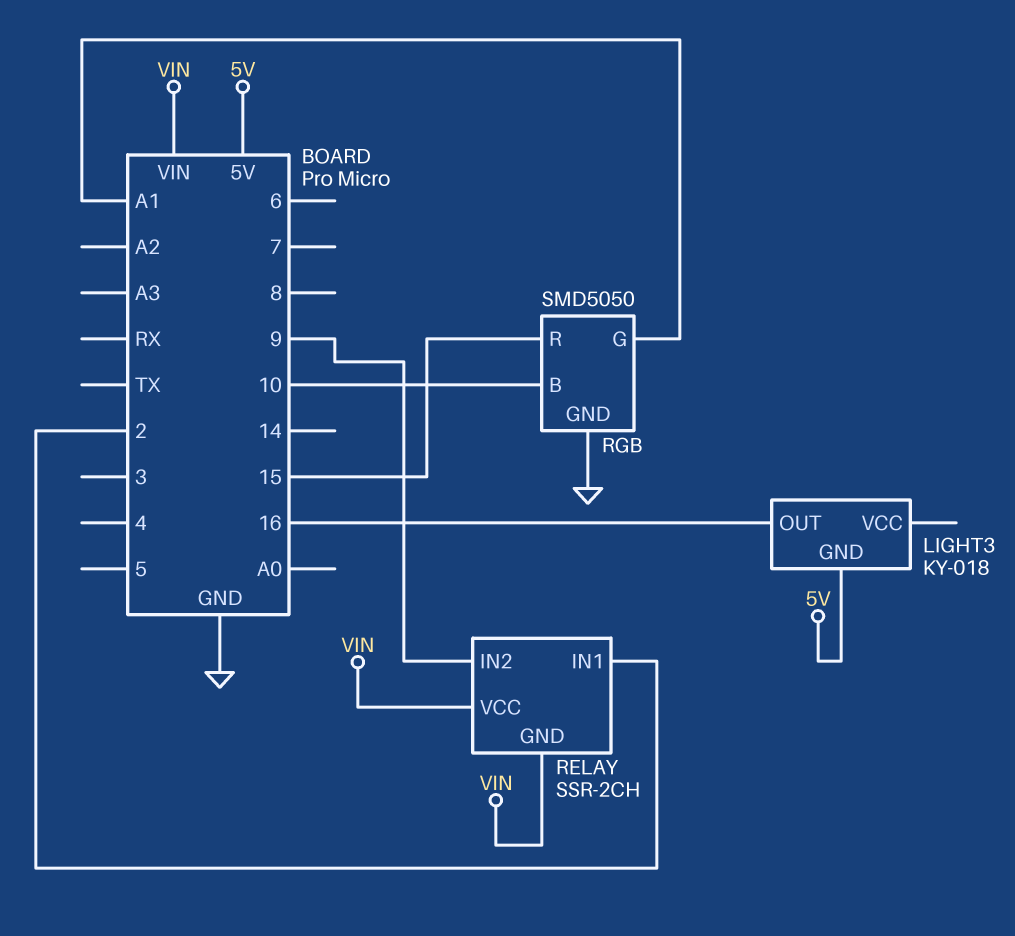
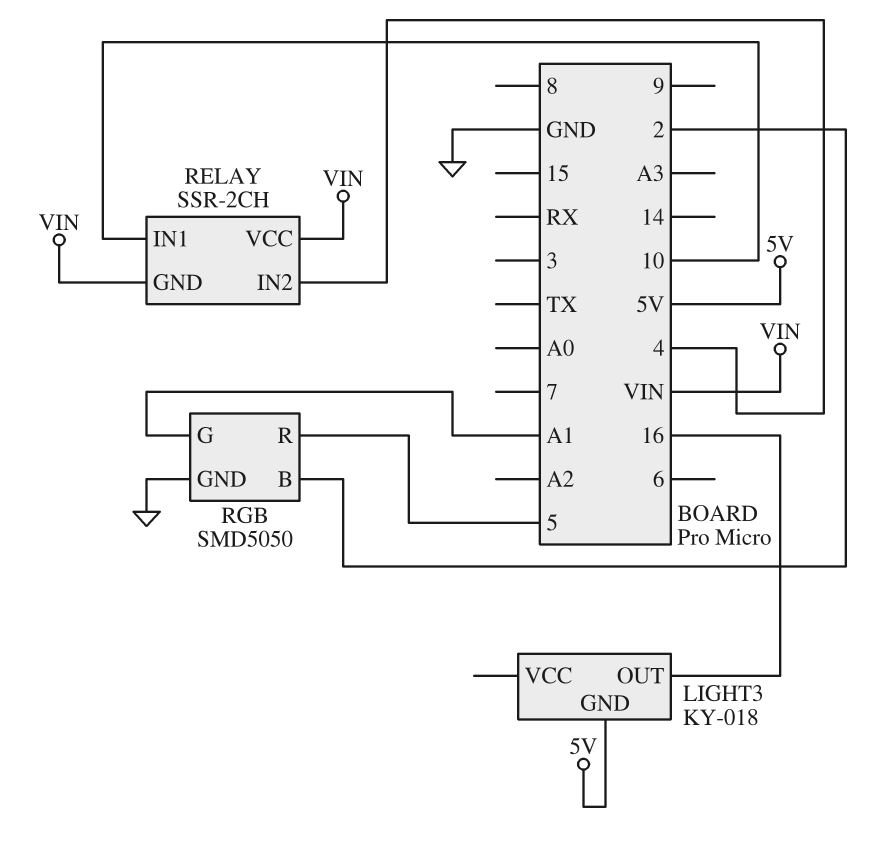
RELAY pin IN1: 2 -> 10
RELAY pin IN2: 9 -> 4
RGB pin B: 10 -> 2
RGB pin R: 15 -> 5

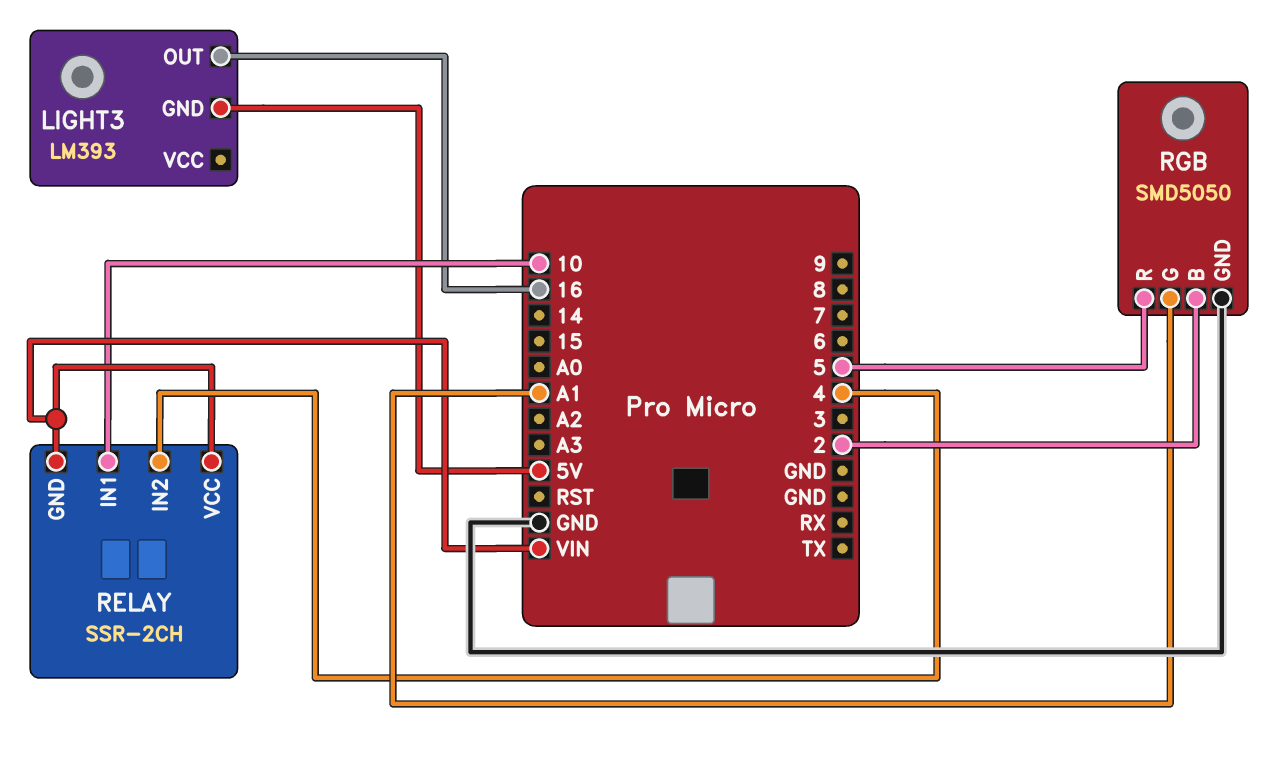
LIGHT3: KY-018 -> LM393

